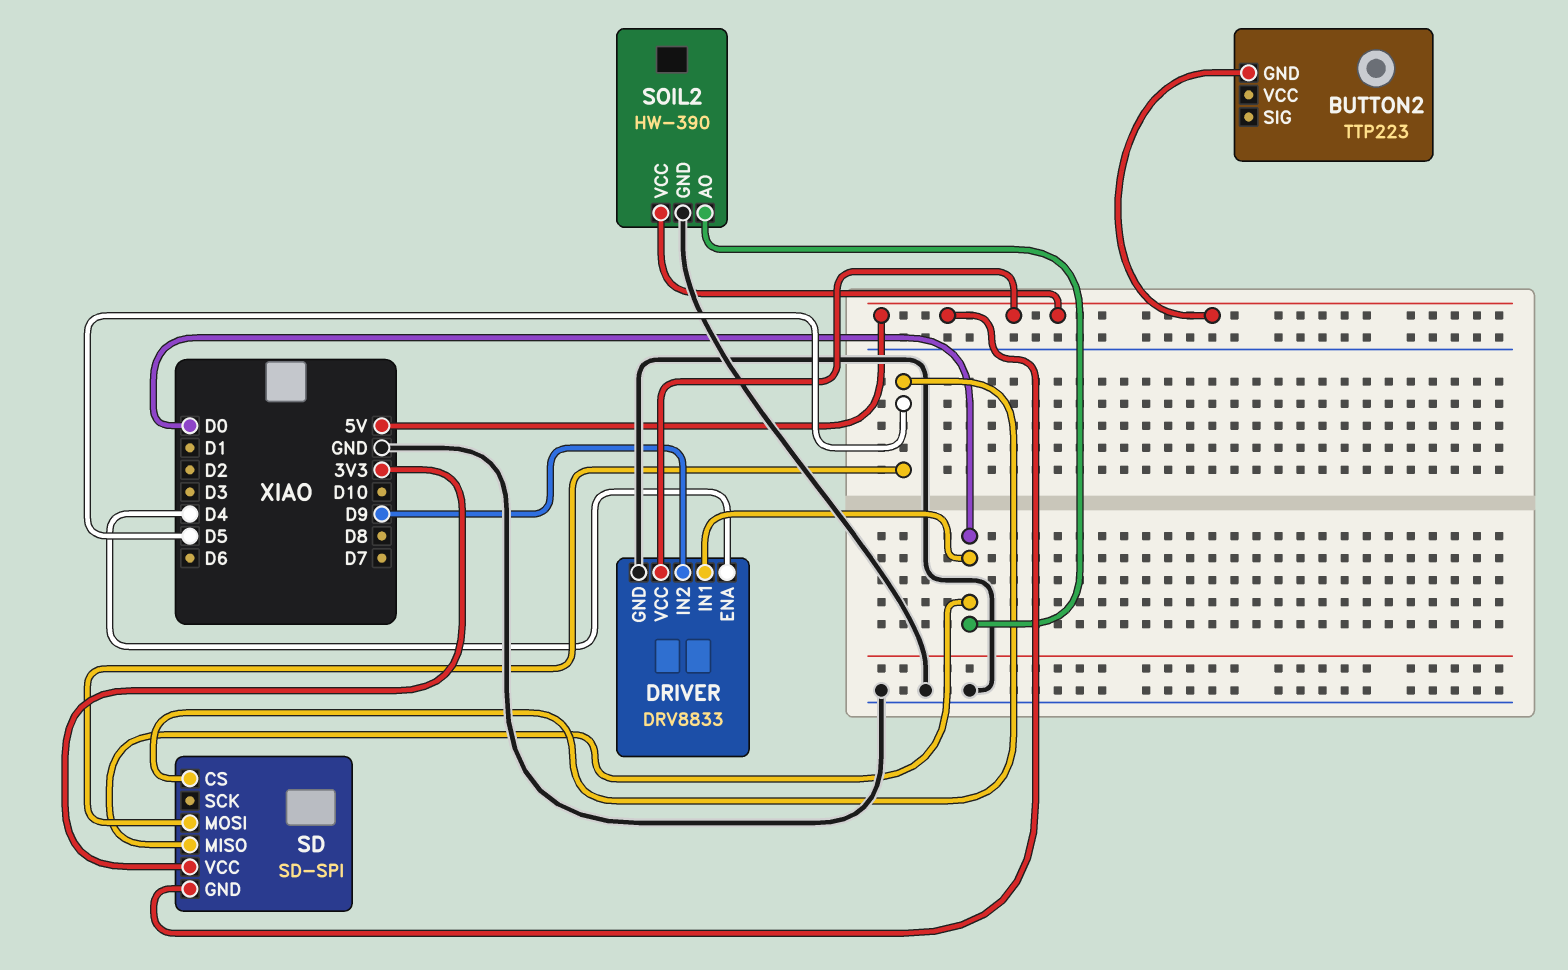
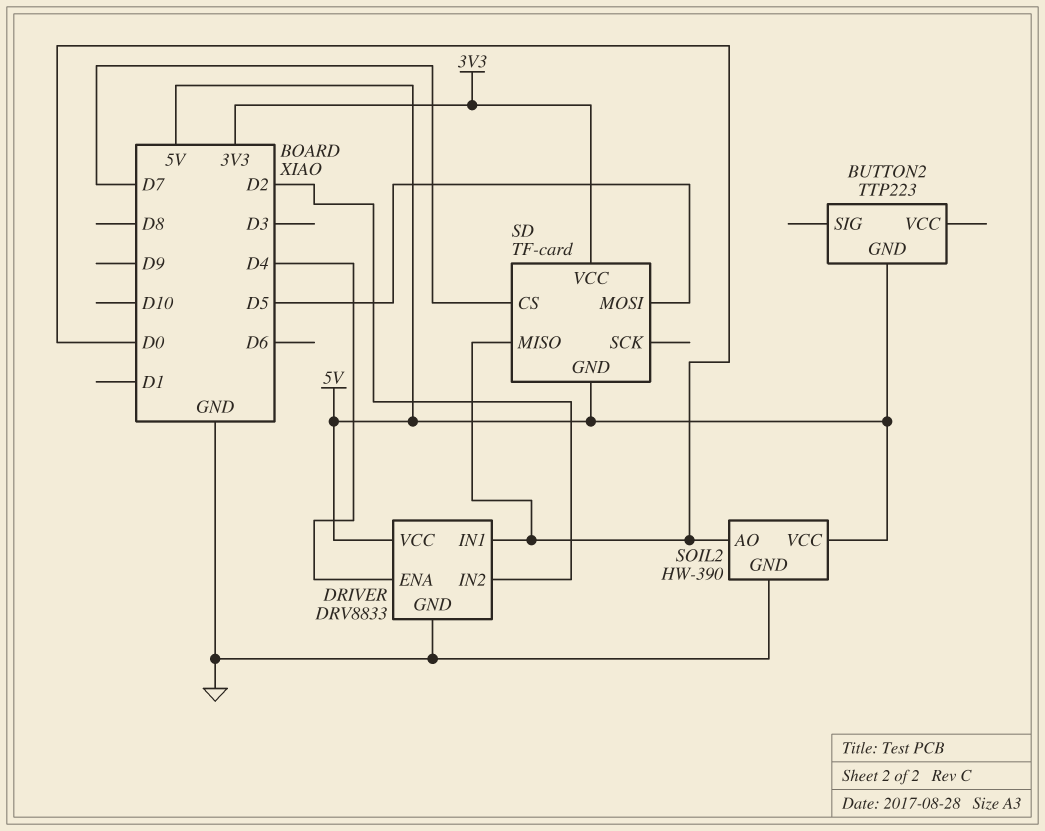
DRIVER pin IN2: D9 -> D2
SD: SD-SPI -> TF-card
SD pin CS: D5 -> D7

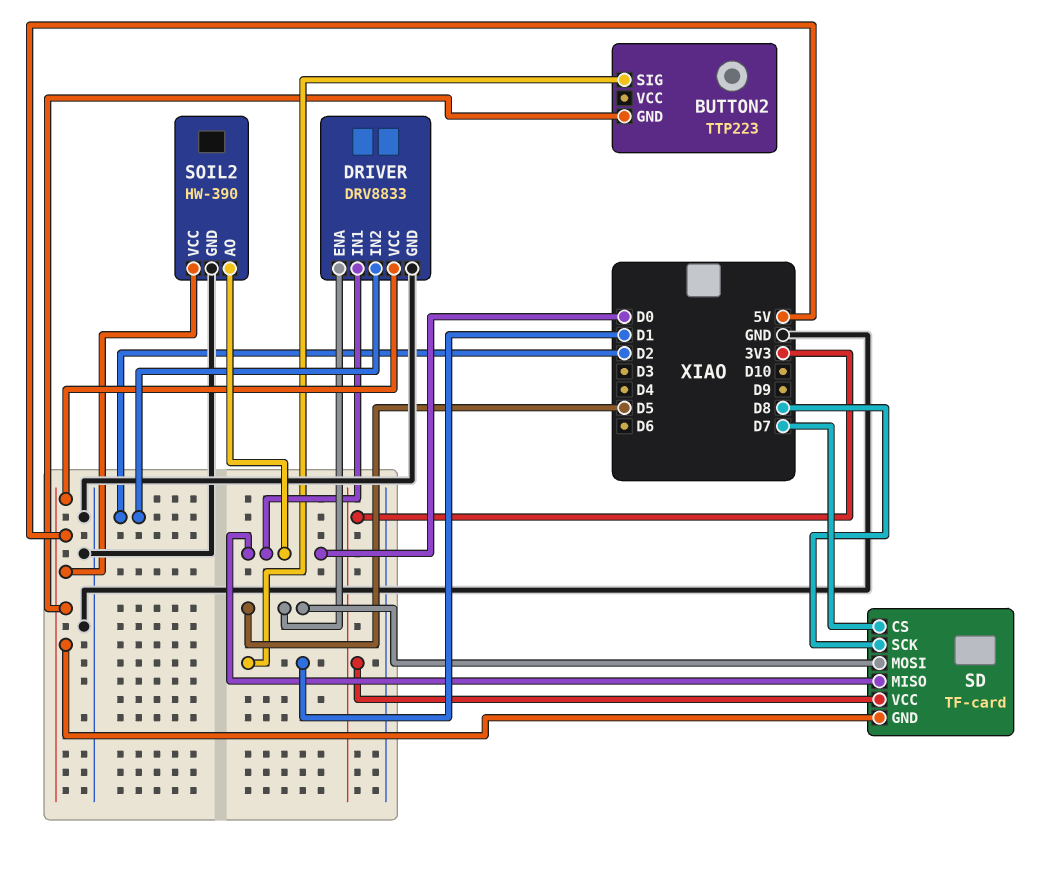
BUTTON2 pin SIG: none -> D1
DRIVER pin ENA: D4 -> D5
SD pin SCK: none -> D8

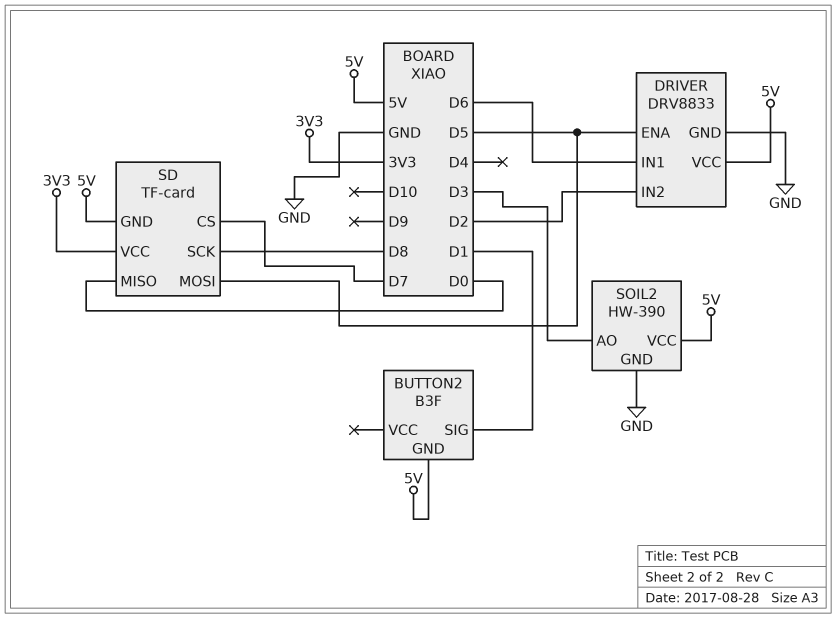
BUTTON2: TTP223 -> B3F
DRIVER pin IN1: D0 -> D6
SOIL2 pin AO: D0 -> D3

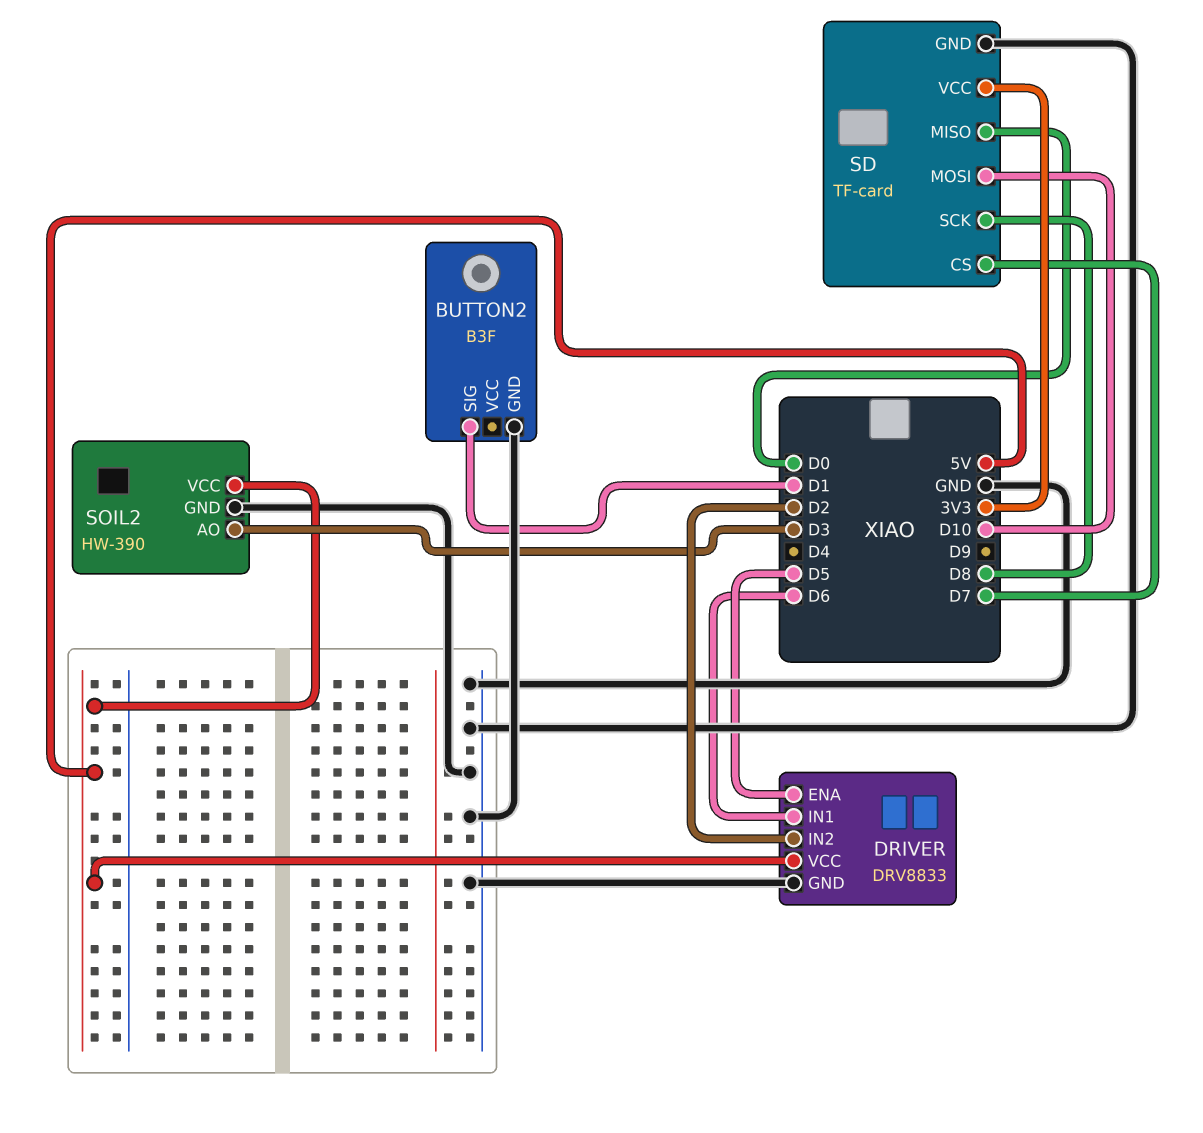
BUTTON2 pin GND: 5V -> GND
SD pin GND: 5V -> GND
SD pin MOSI: D5 -> D10

